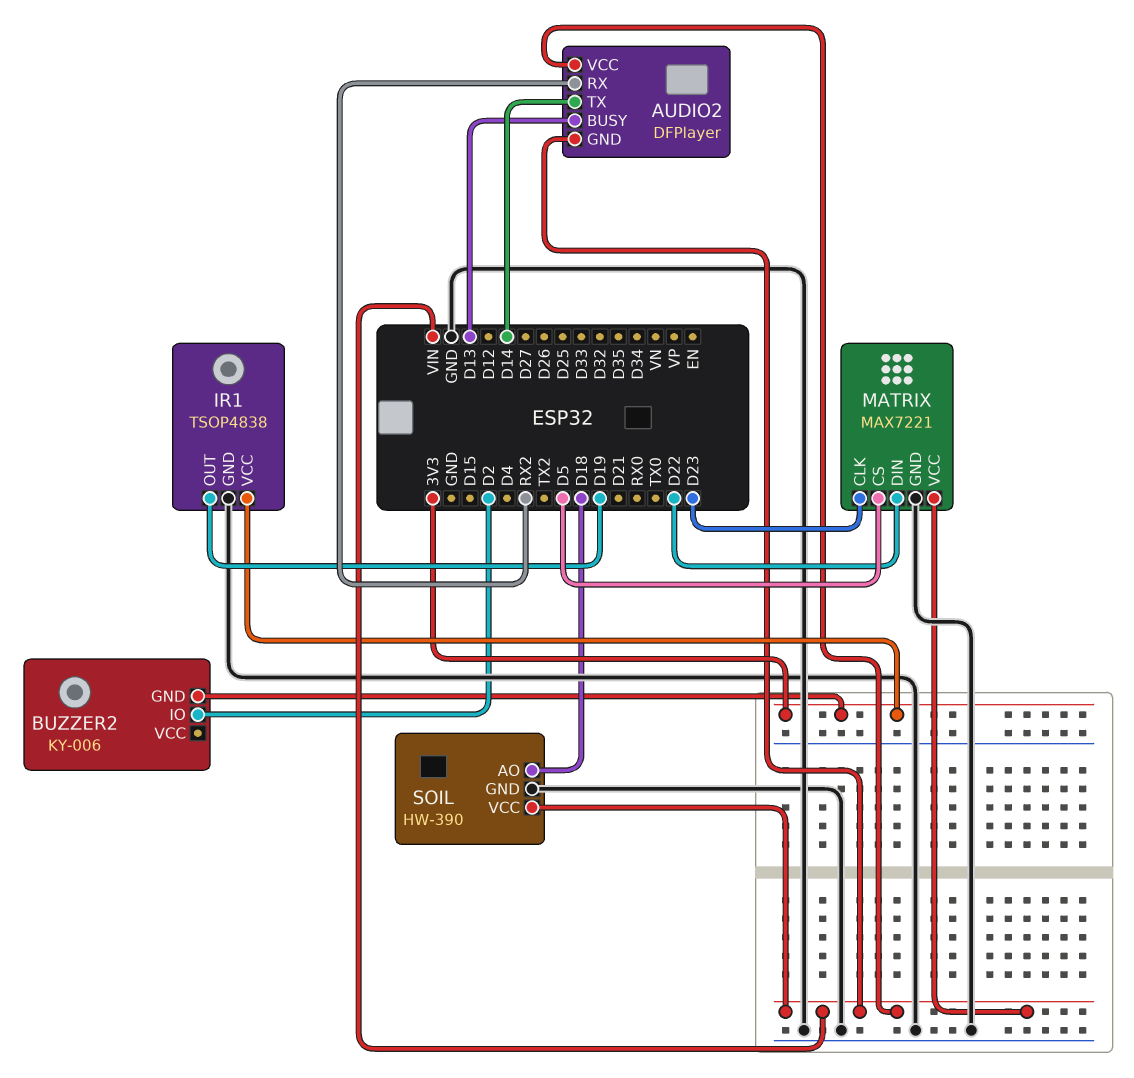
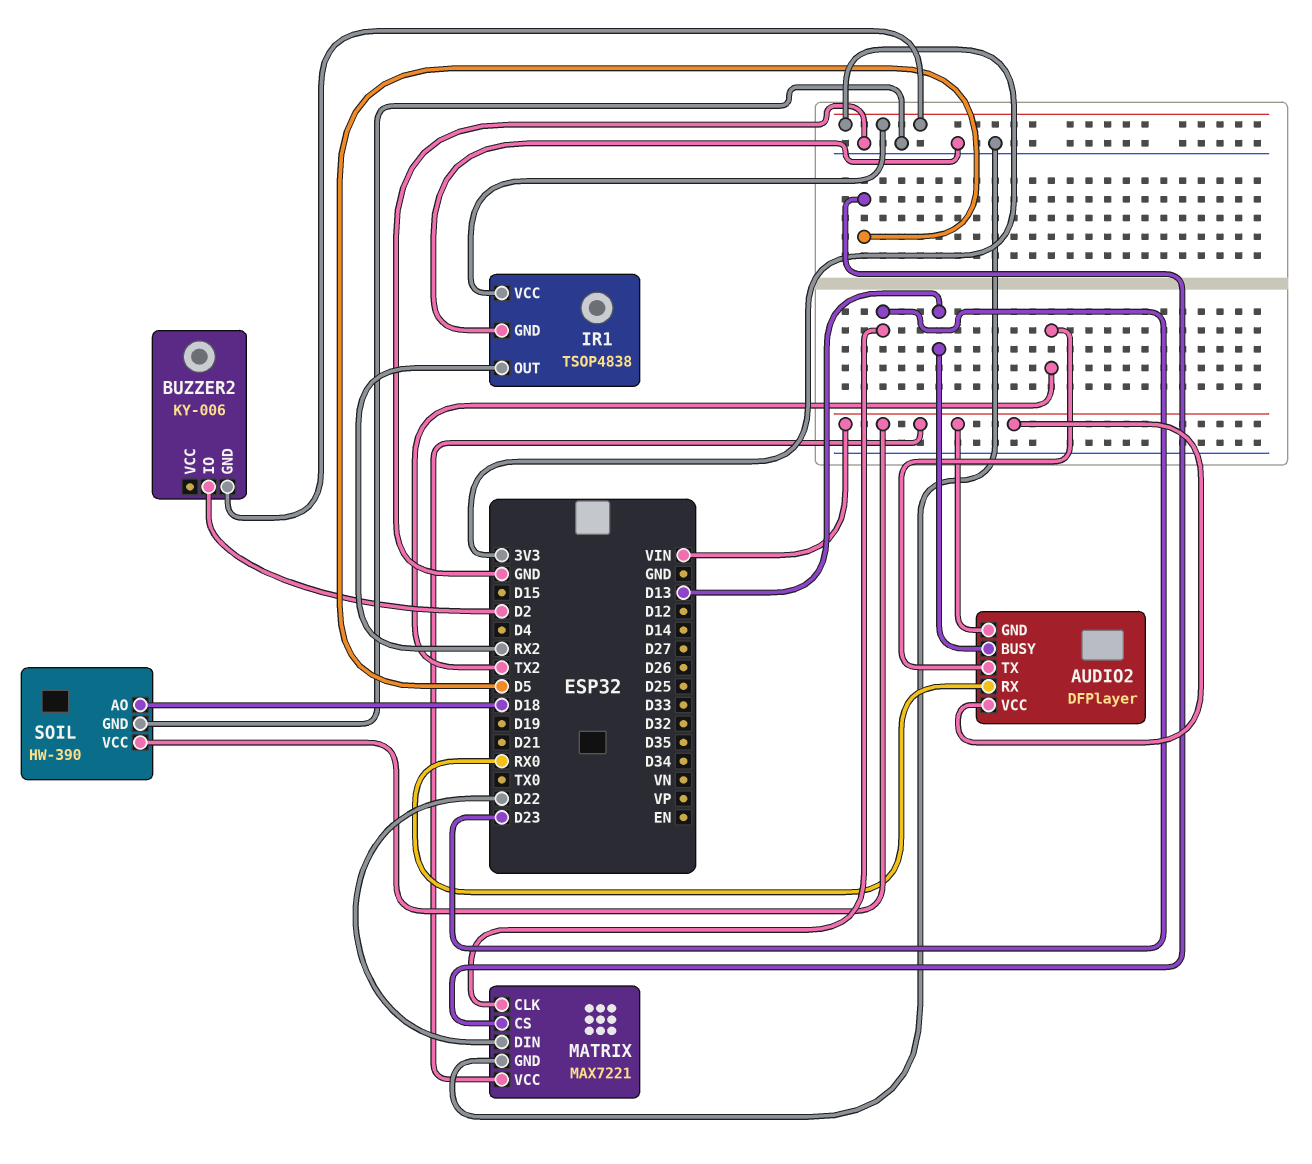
AUDIO2 pin RX: RX2 -> RX0
AUDIO2 pin TX: D14 -> TX2
IR1 pin OUT: D19 -> RX2

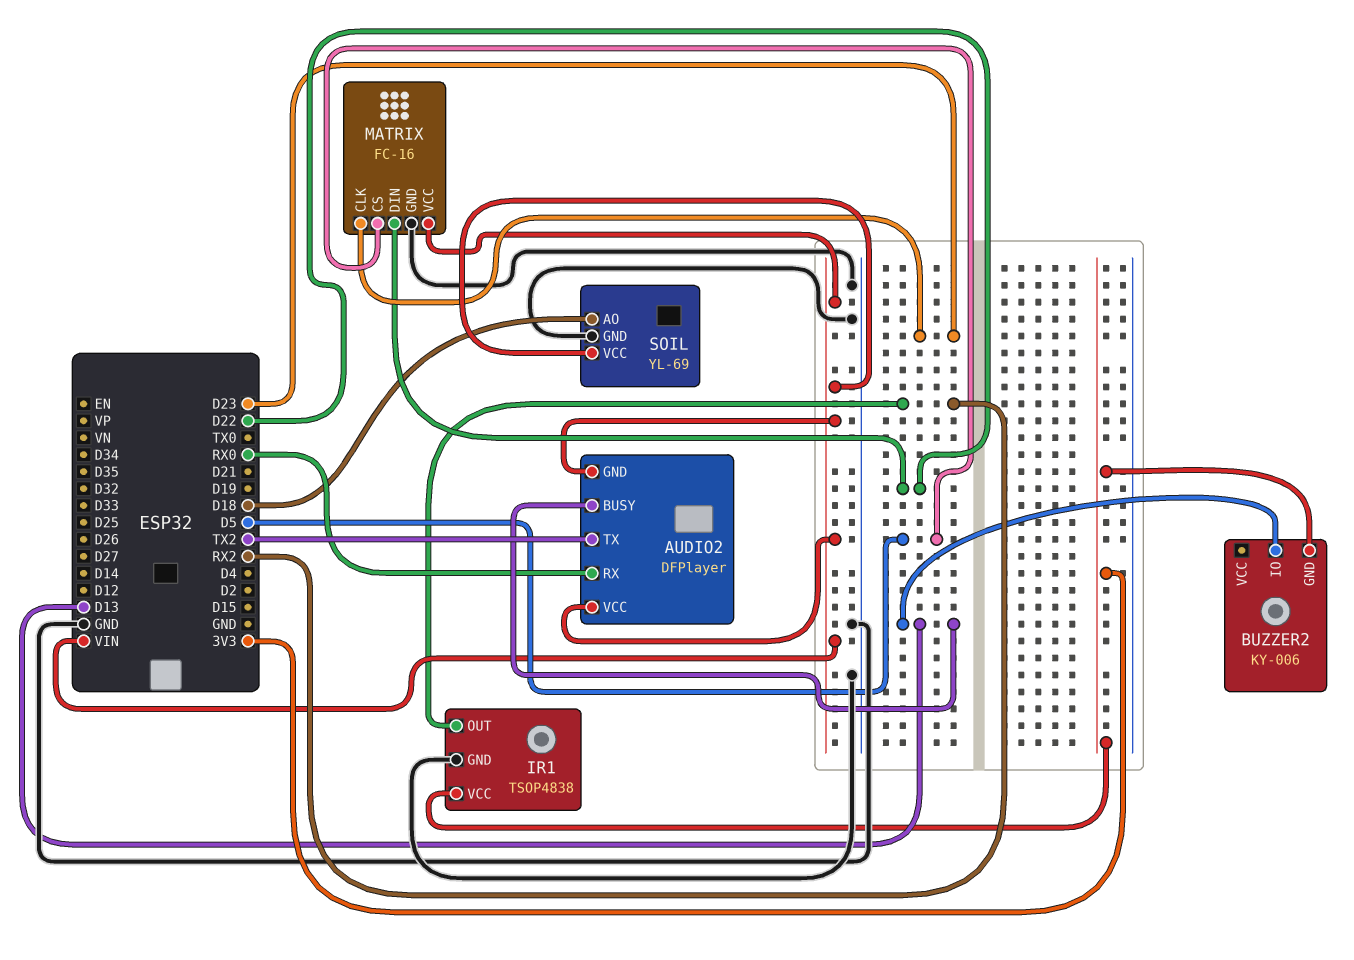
BUZZER2 pin IO: D2 -> D13
MATRIX: MAX7221 -> FC-16
SOIL: HW-390 -> YL-69

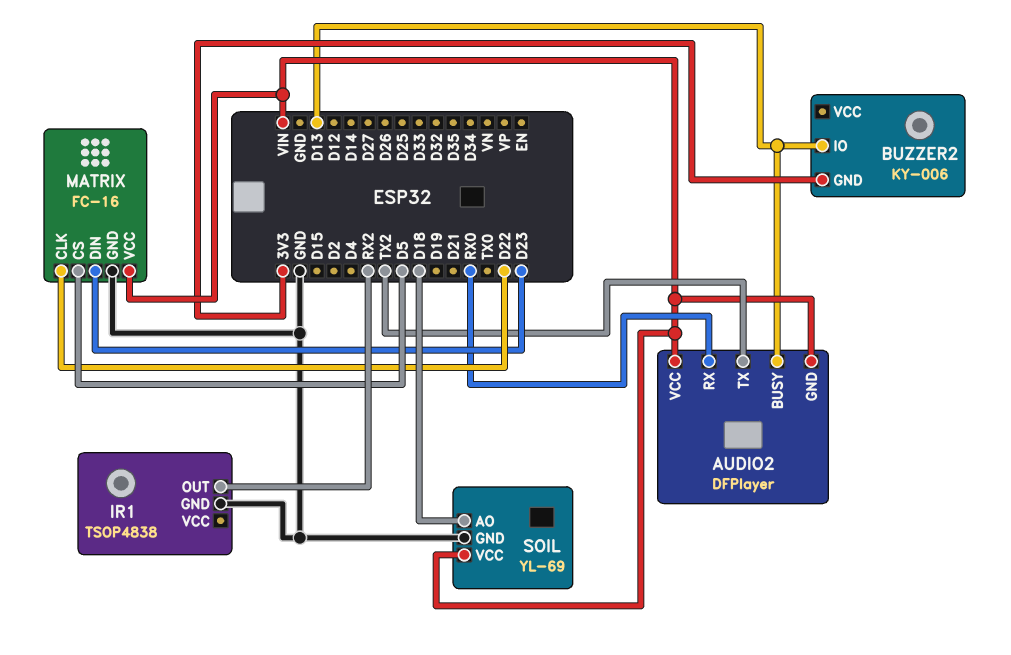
IR1 pin VCC: 3V3 -> none
MATRIX pin CLK: D23 -> D22
MATRIX pin DIN: D22 -> D23

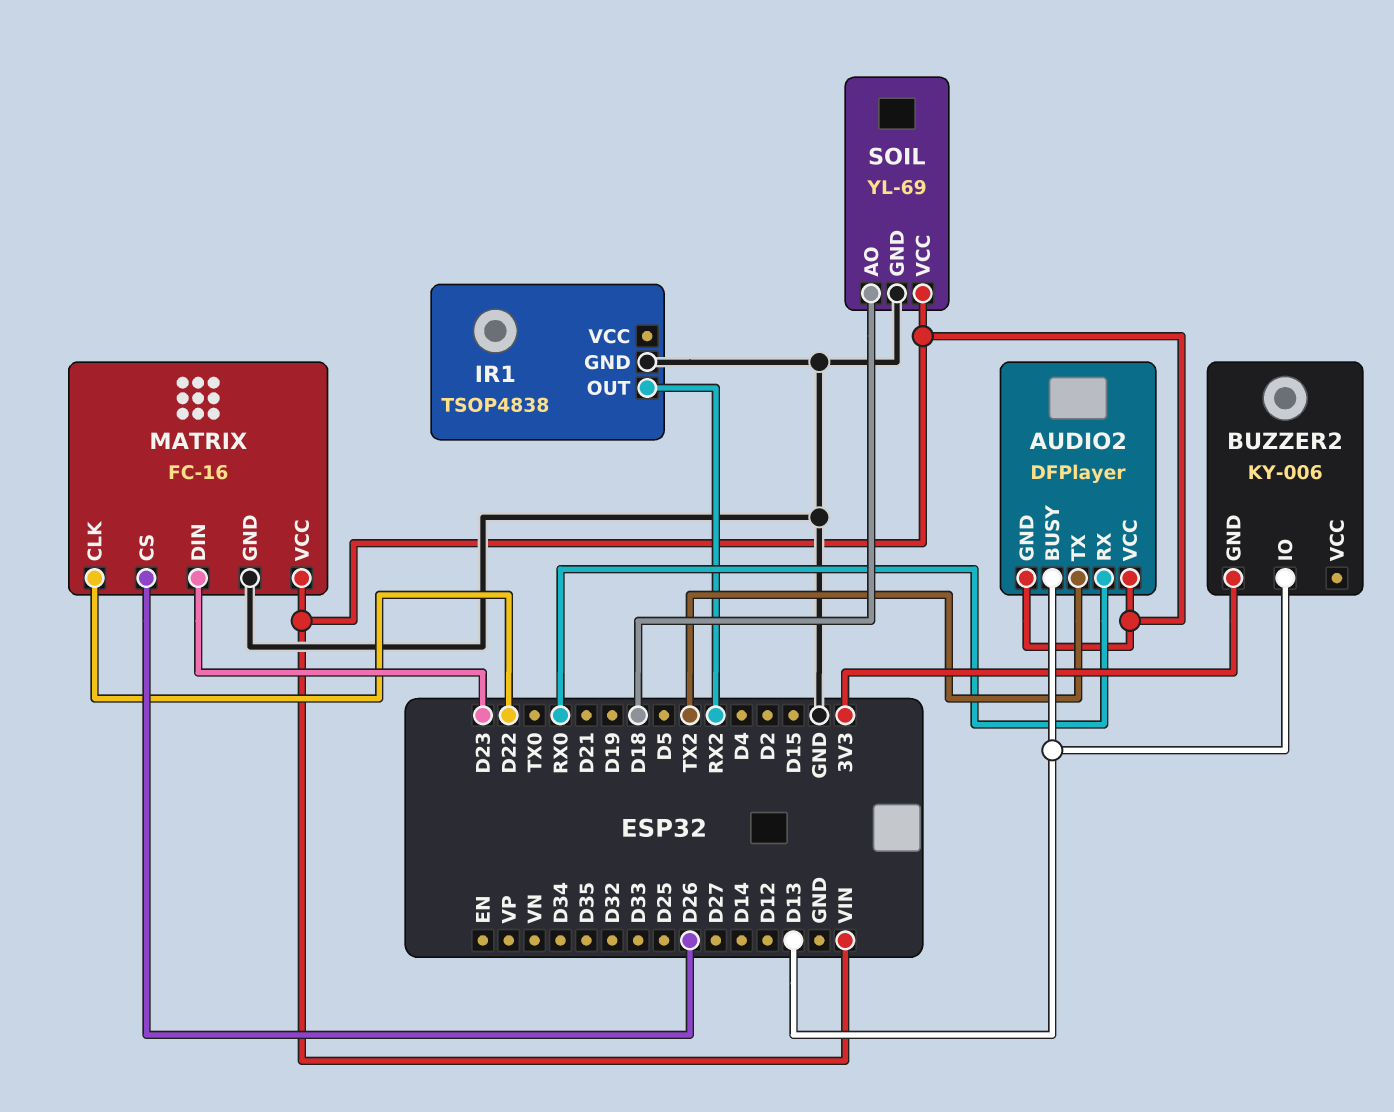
MATRIX pin CS: D5 -> D26

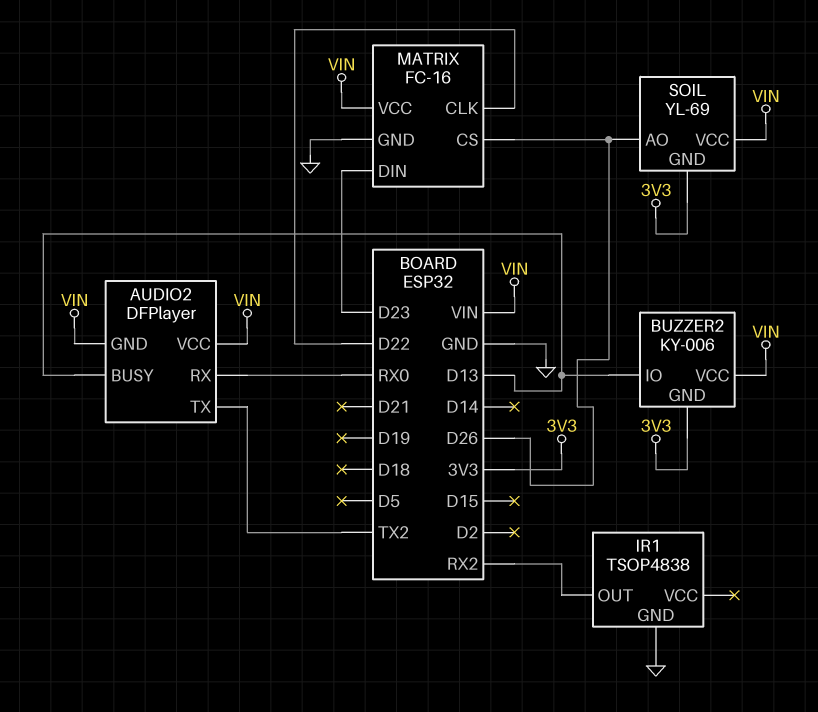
BUZZER2 pin VCC: none -> VIN
SOIL pin AO: D18 -> D26
SOIL pin GND: GND -> 3V3

